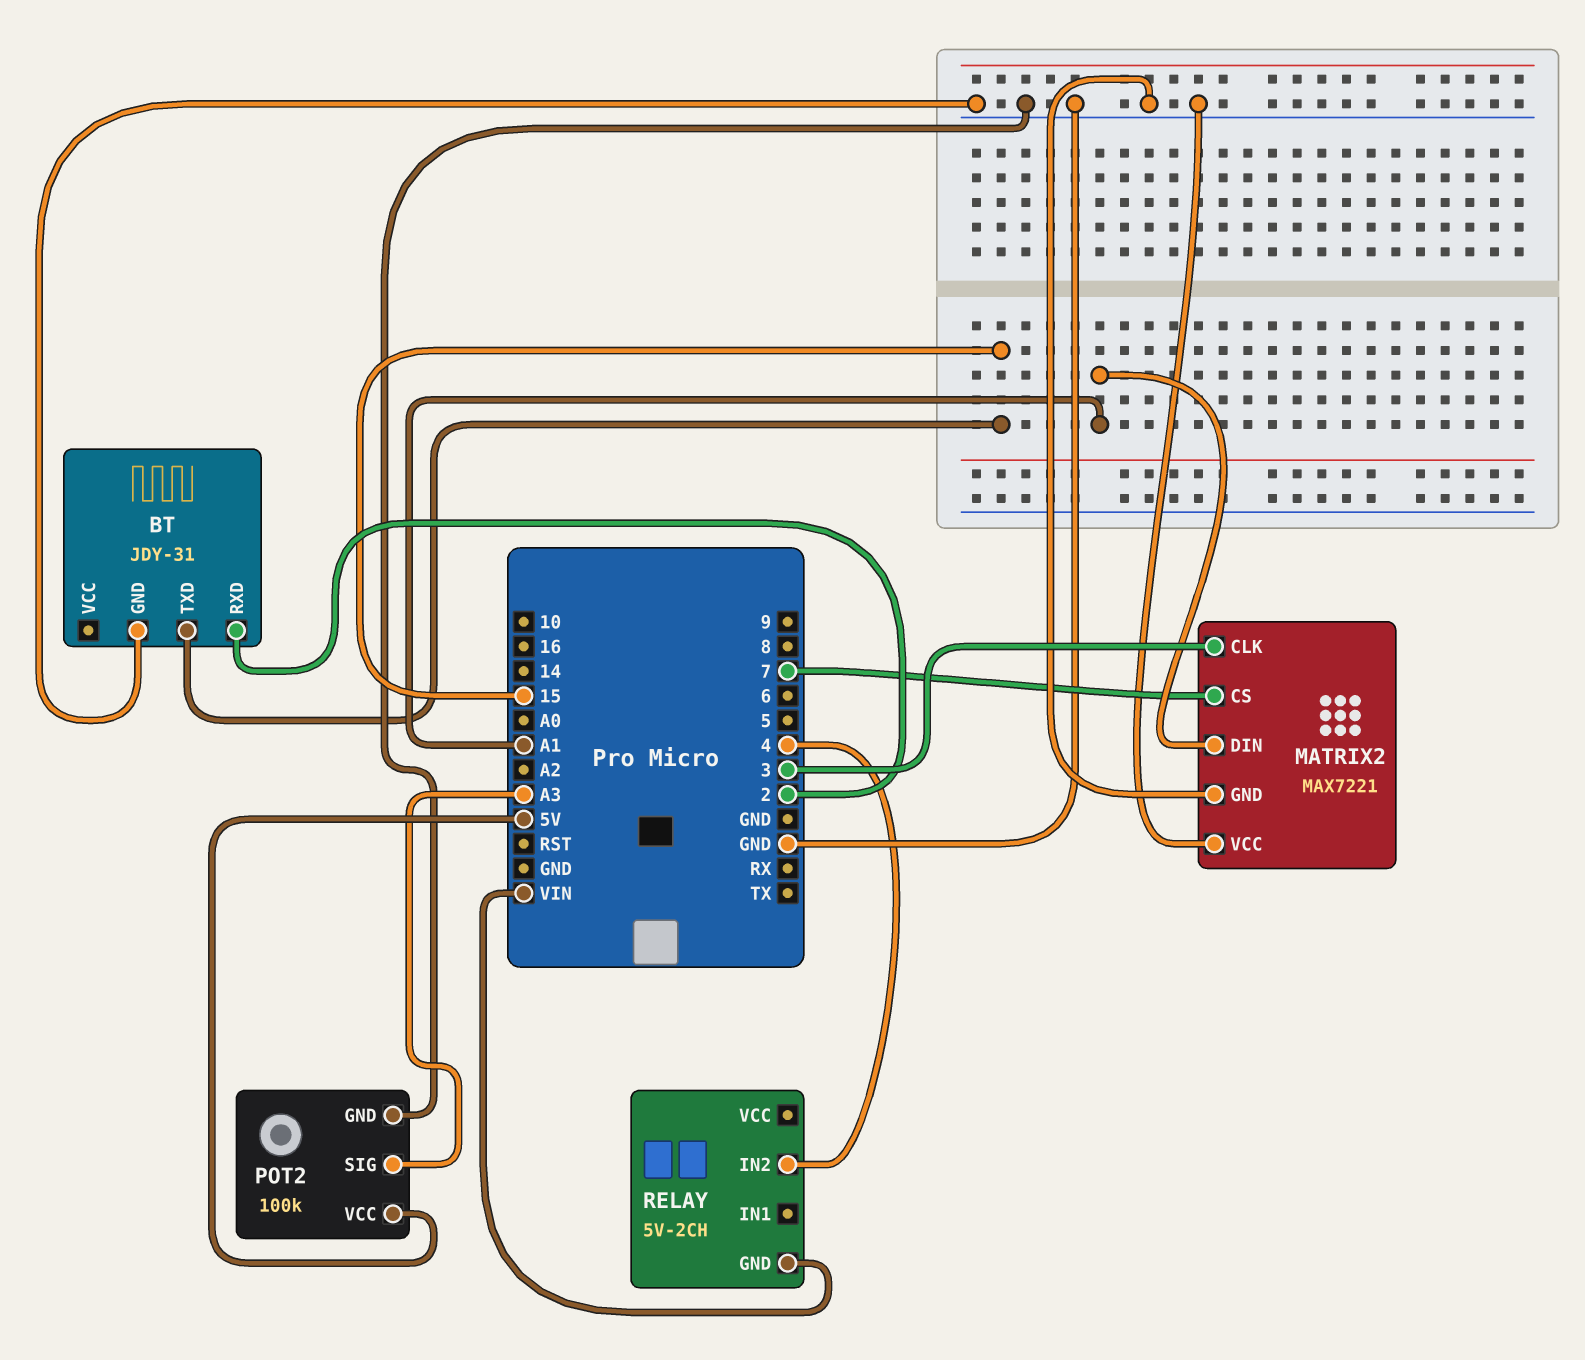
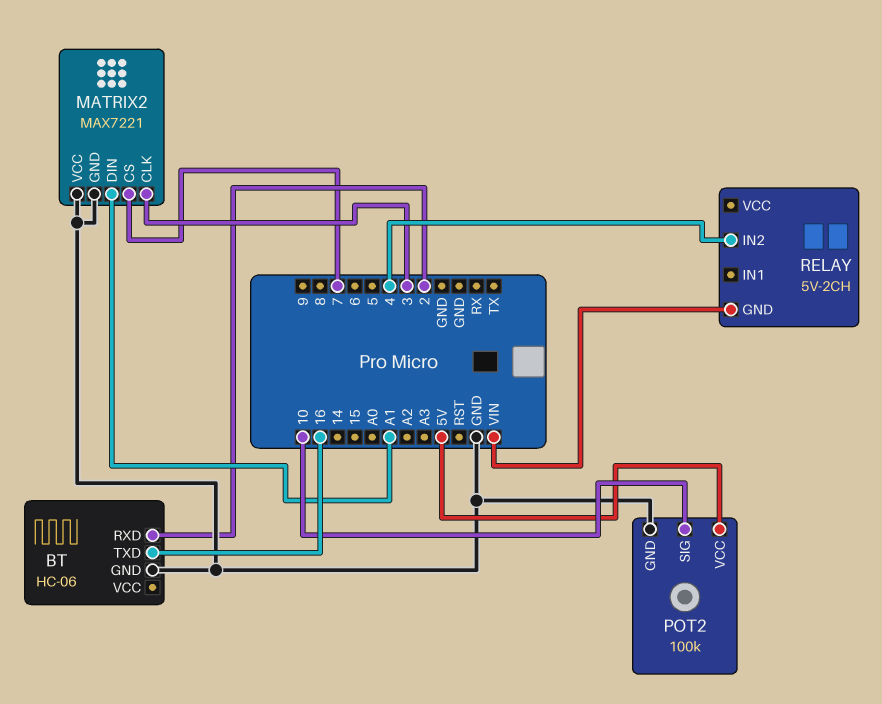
BT: JDY-31 -> HC-06
BT pin TXD: 15 -> 16
POT2 pin SIG: A3 -> 10

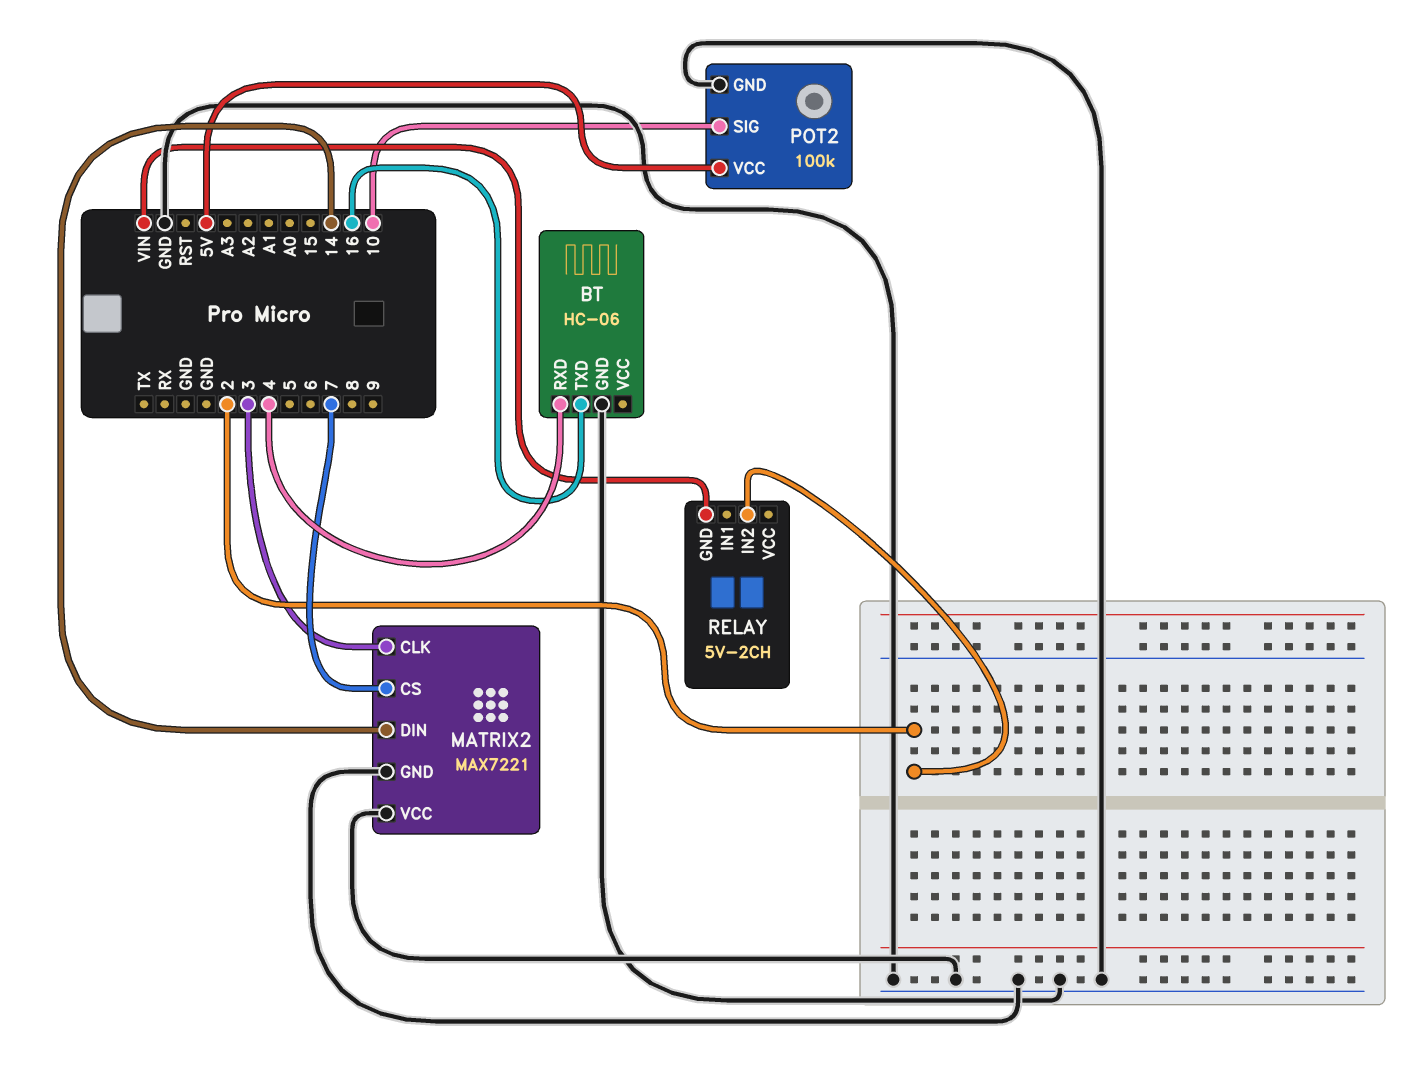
BT pin RXD: 2 -> 4
MATRIX2 pin DIN: A1 -> 14
RELAY pin IN2: 4 -> 2

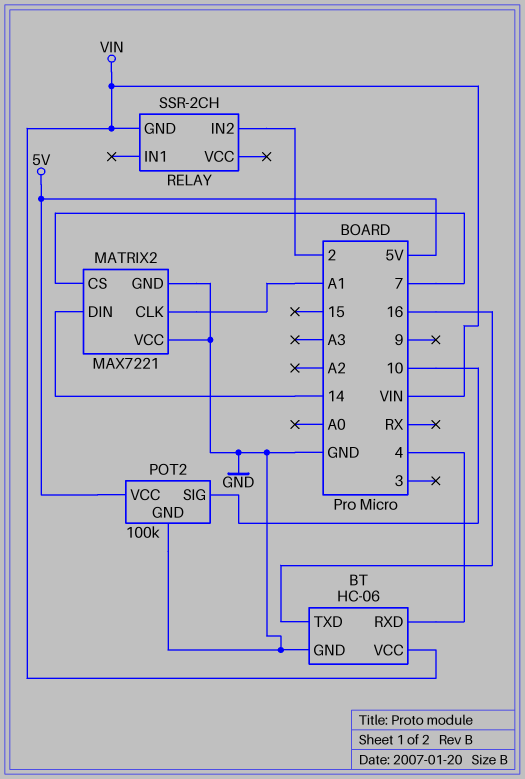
BT pin VCC: none -> VIN
MATRIX2 pin CLK: 3 -> A1
RELAY: 5V-2CH -> SSR-2CH

